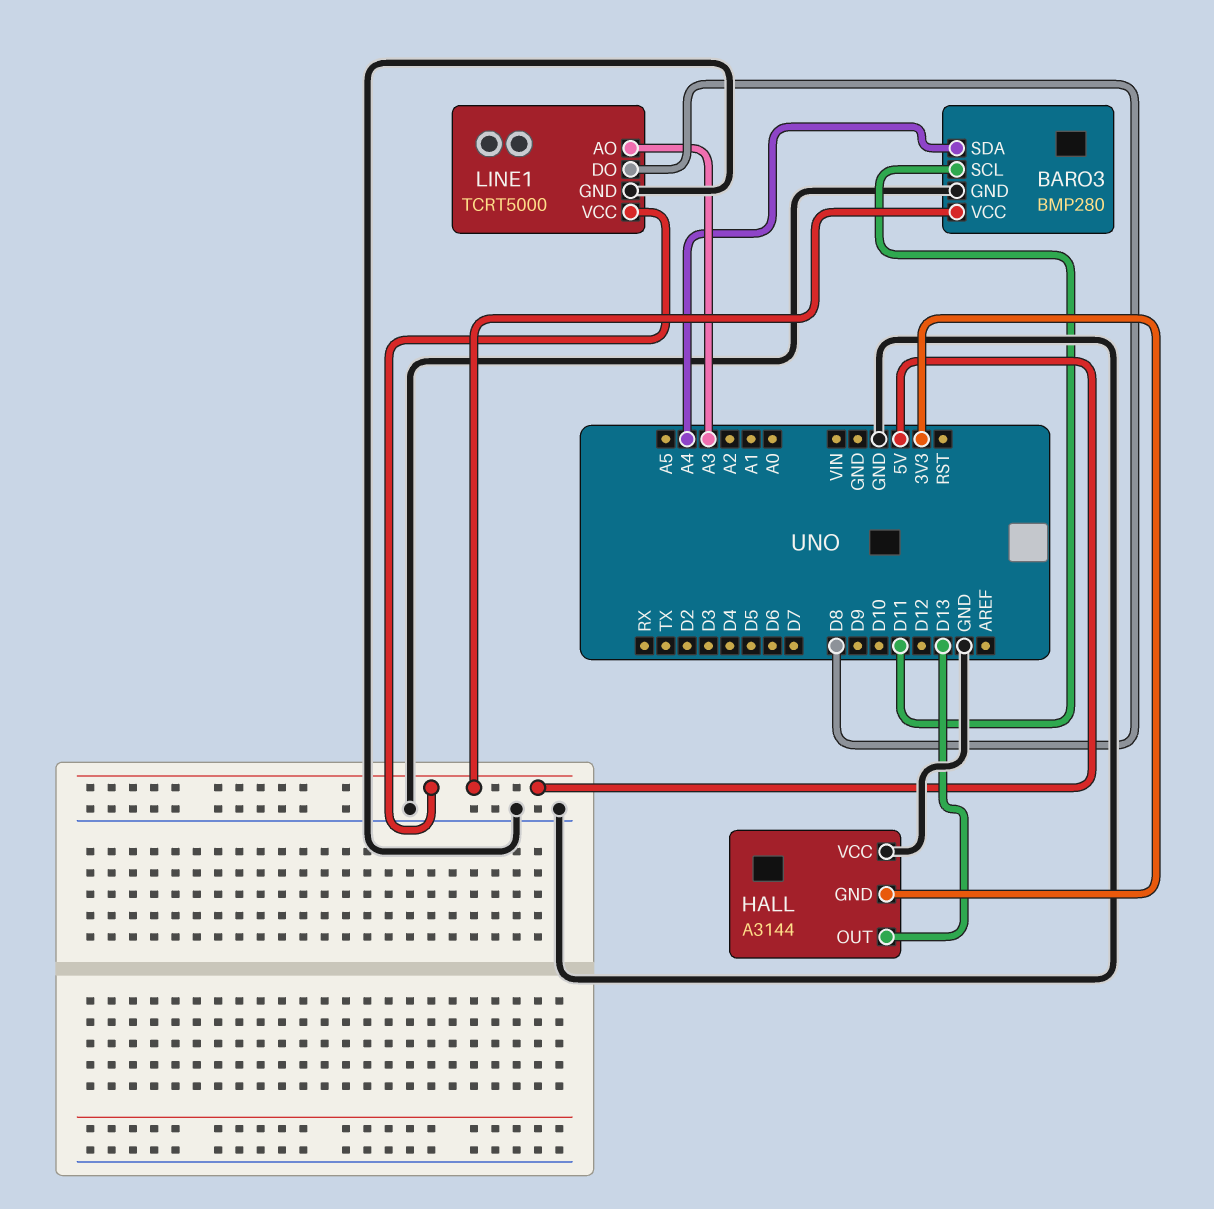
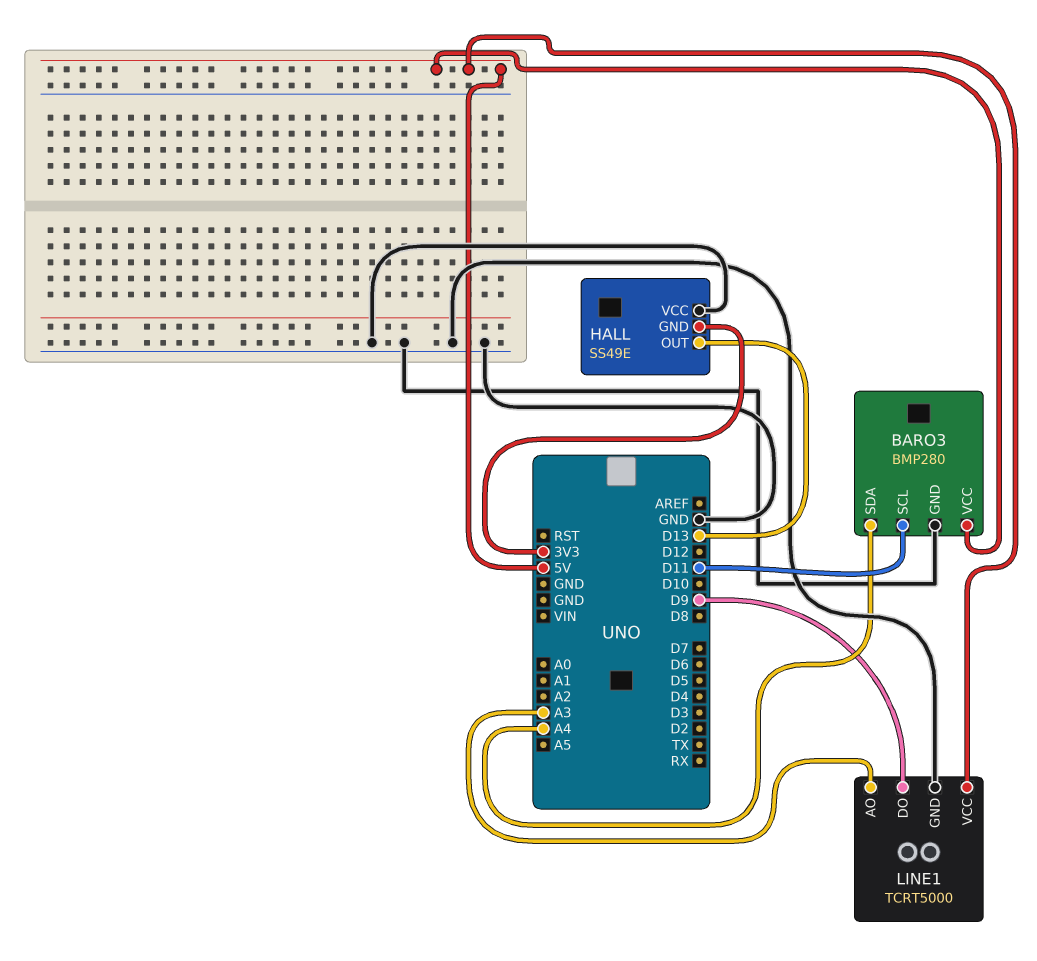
HALL: A3144 -> SS49E
LINE1 pin DO: D8 -> D9

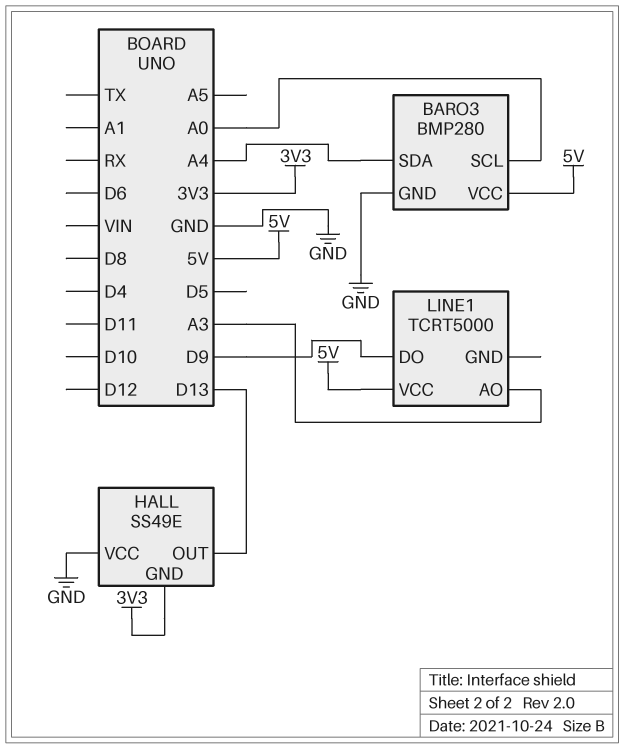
BARO3 pin SCL: D11 -> A0
LINE1 pin GND: GND -> none

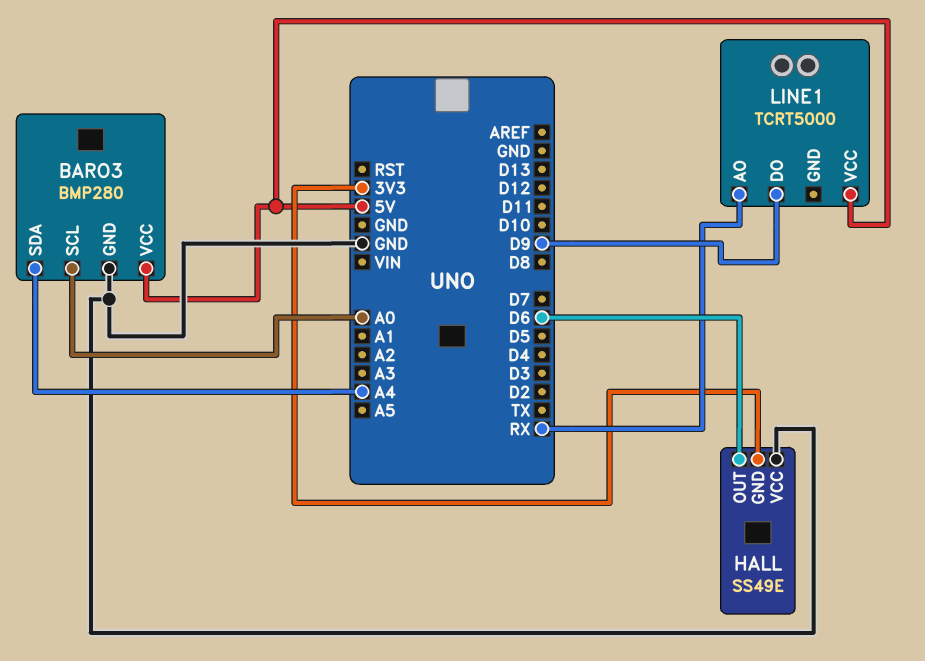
HALL pin OUT: D13 -> D6
LINE1 pin AO: A3 -> RX

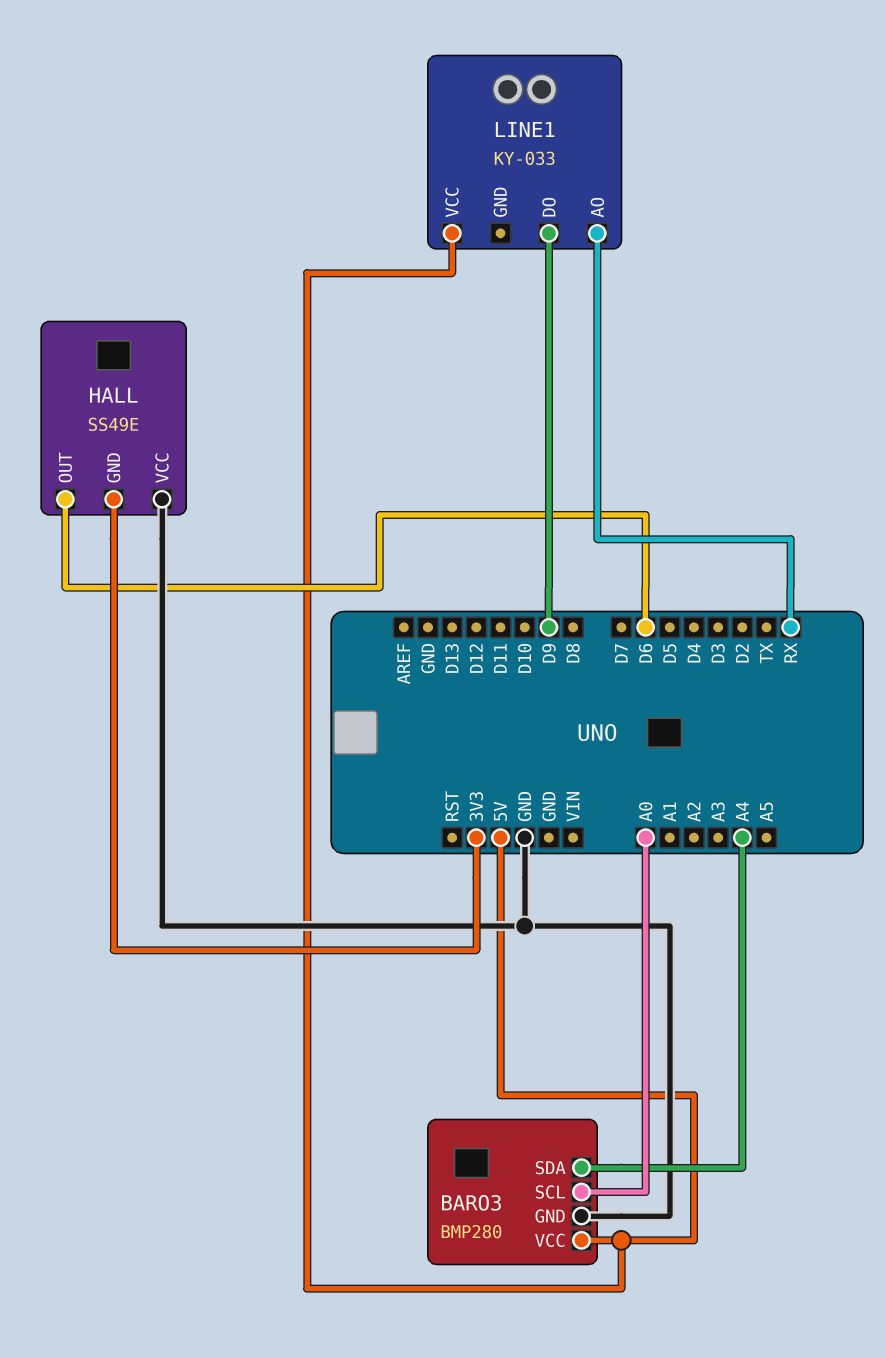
LINE1: TCRT5000 -> KY-033

